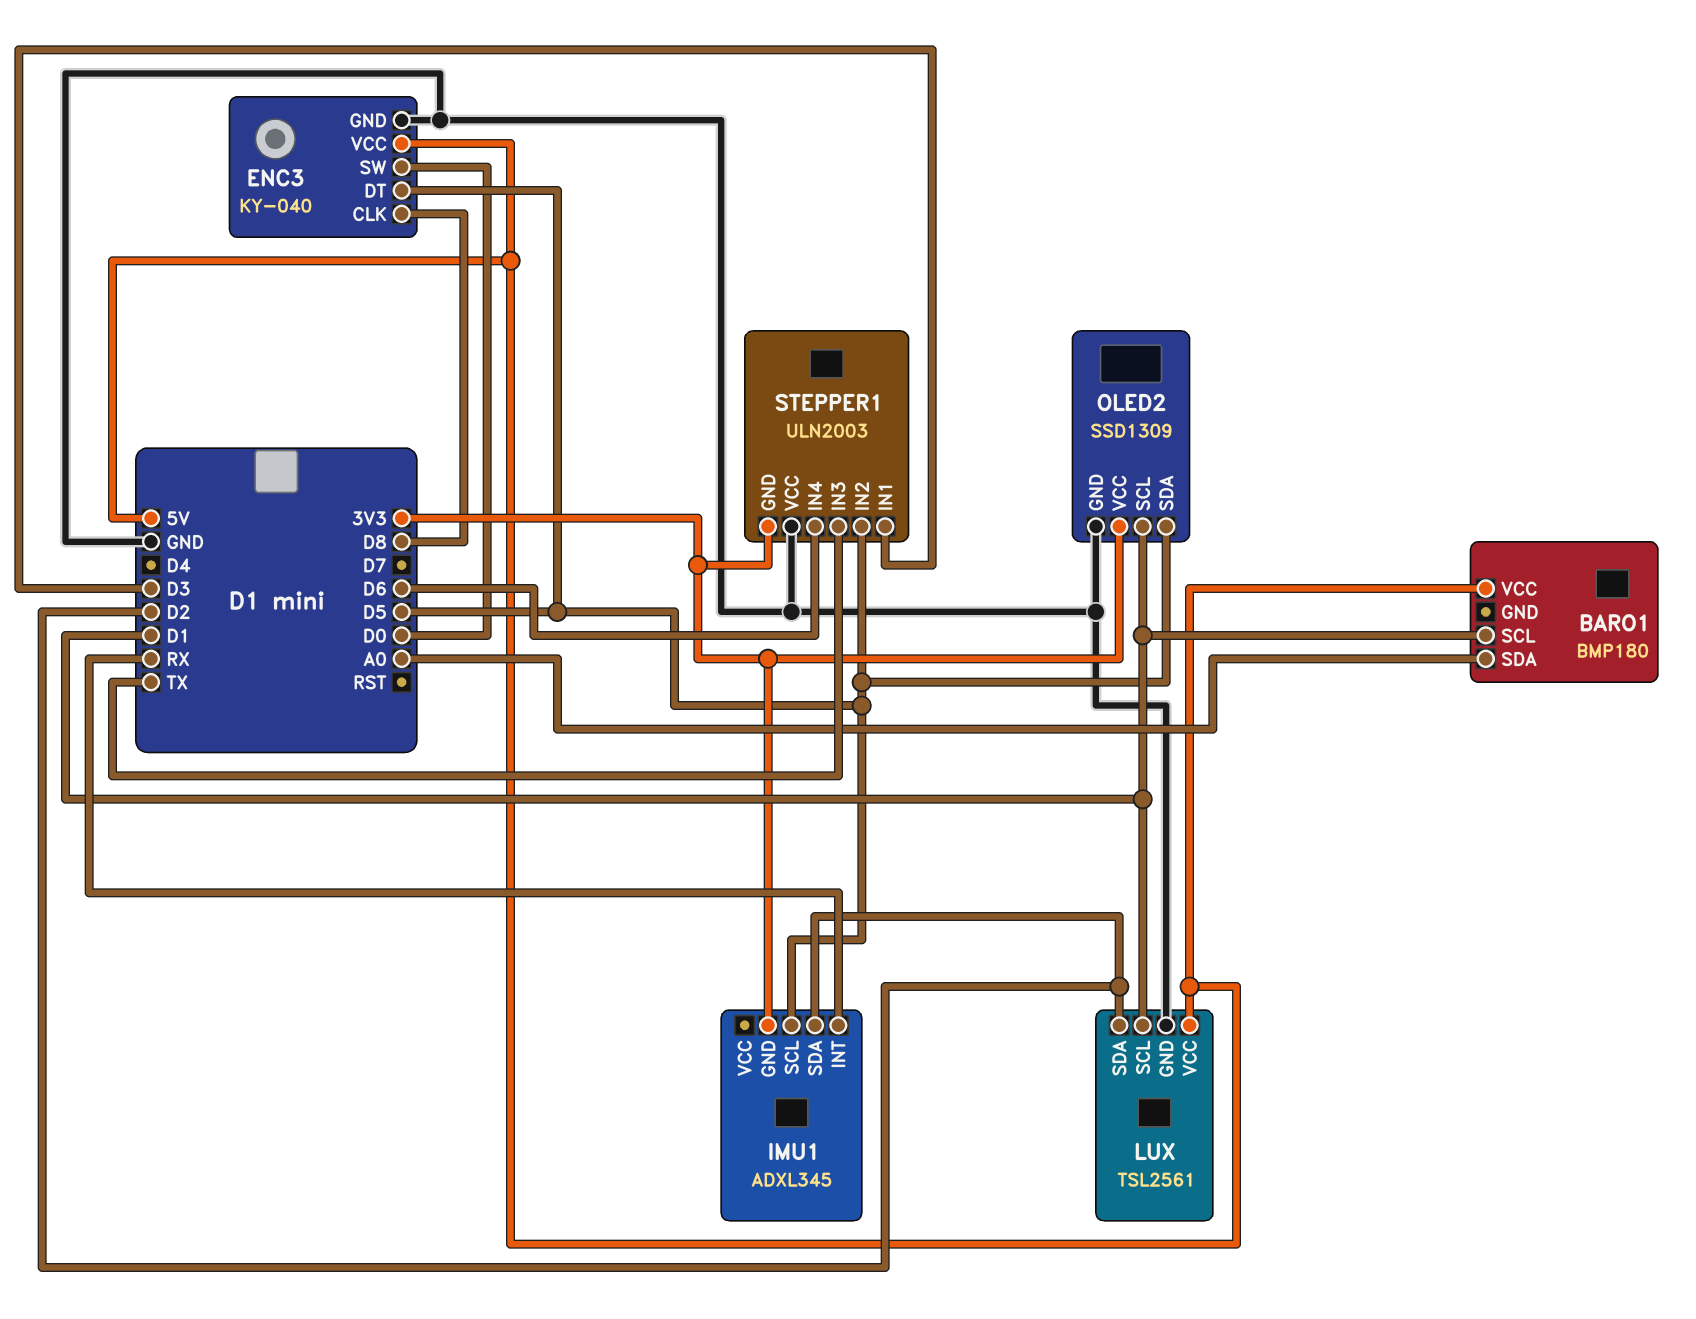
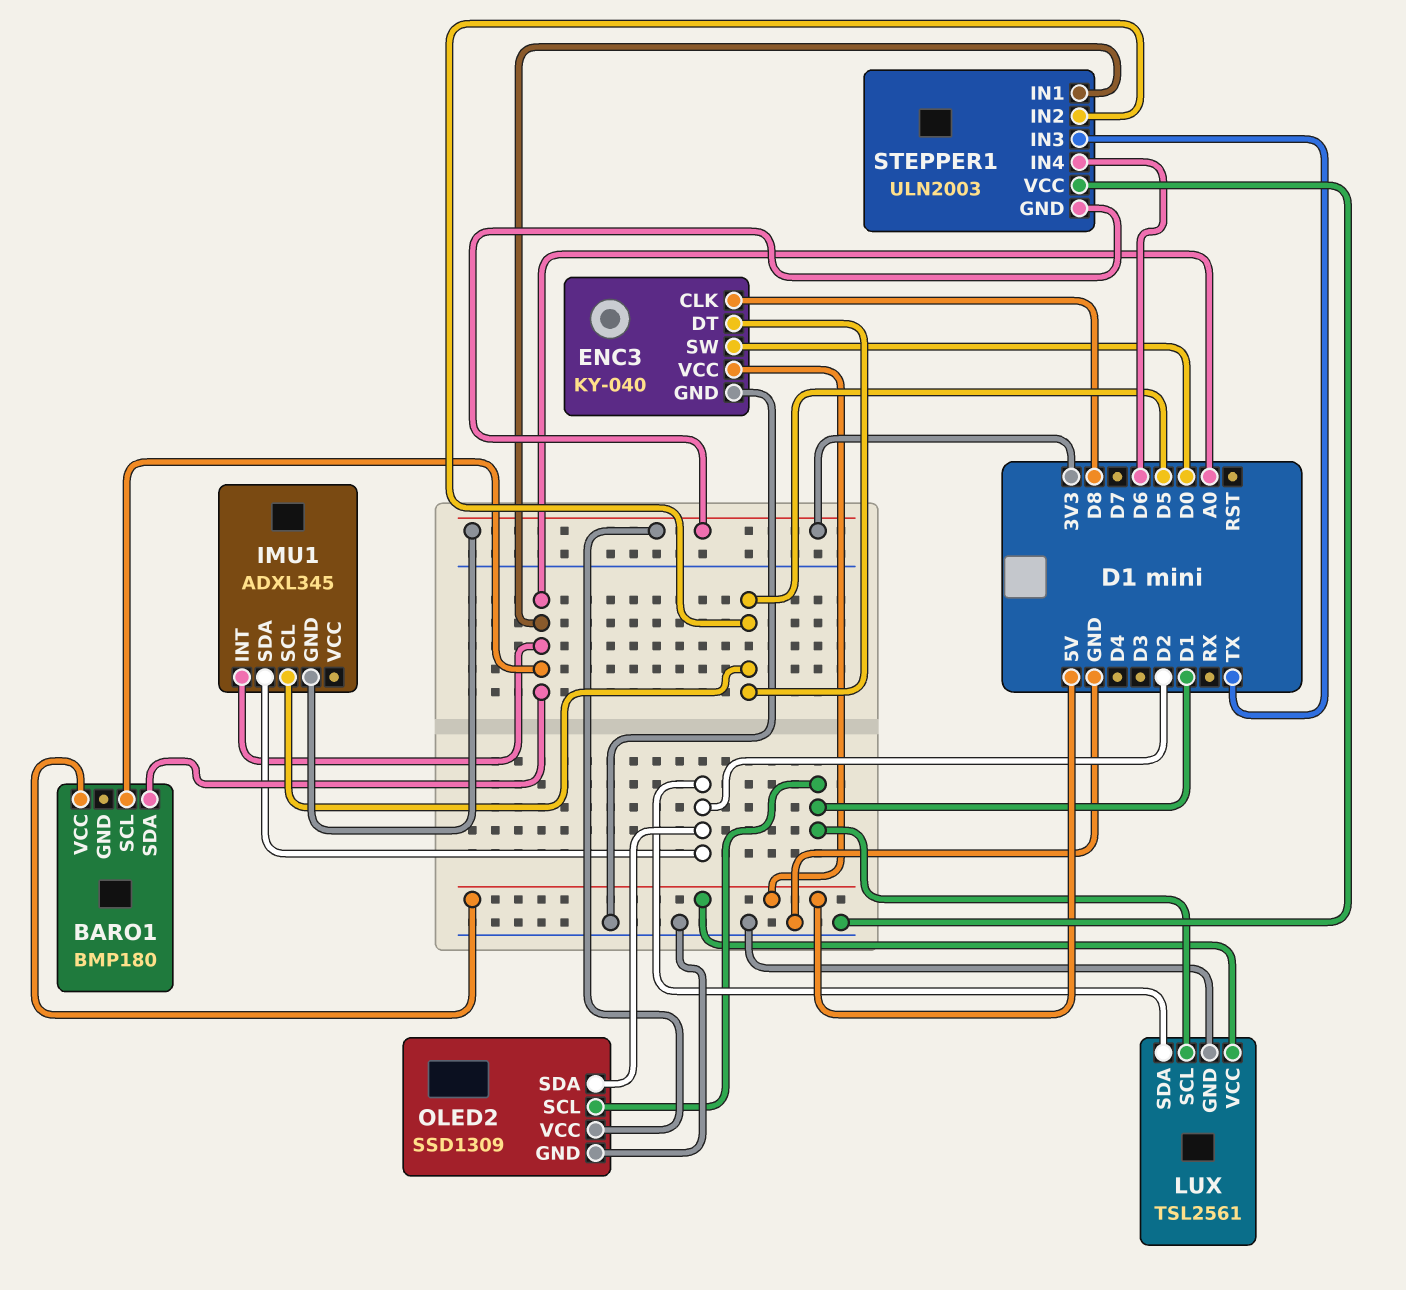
BARO1 pin SCL: D1 -> A0
IMU1 pin INT: RX -> A0
OLED2 pin SDA: D5 -> D2
STEPPER1 pin IN1: D3 -> A0

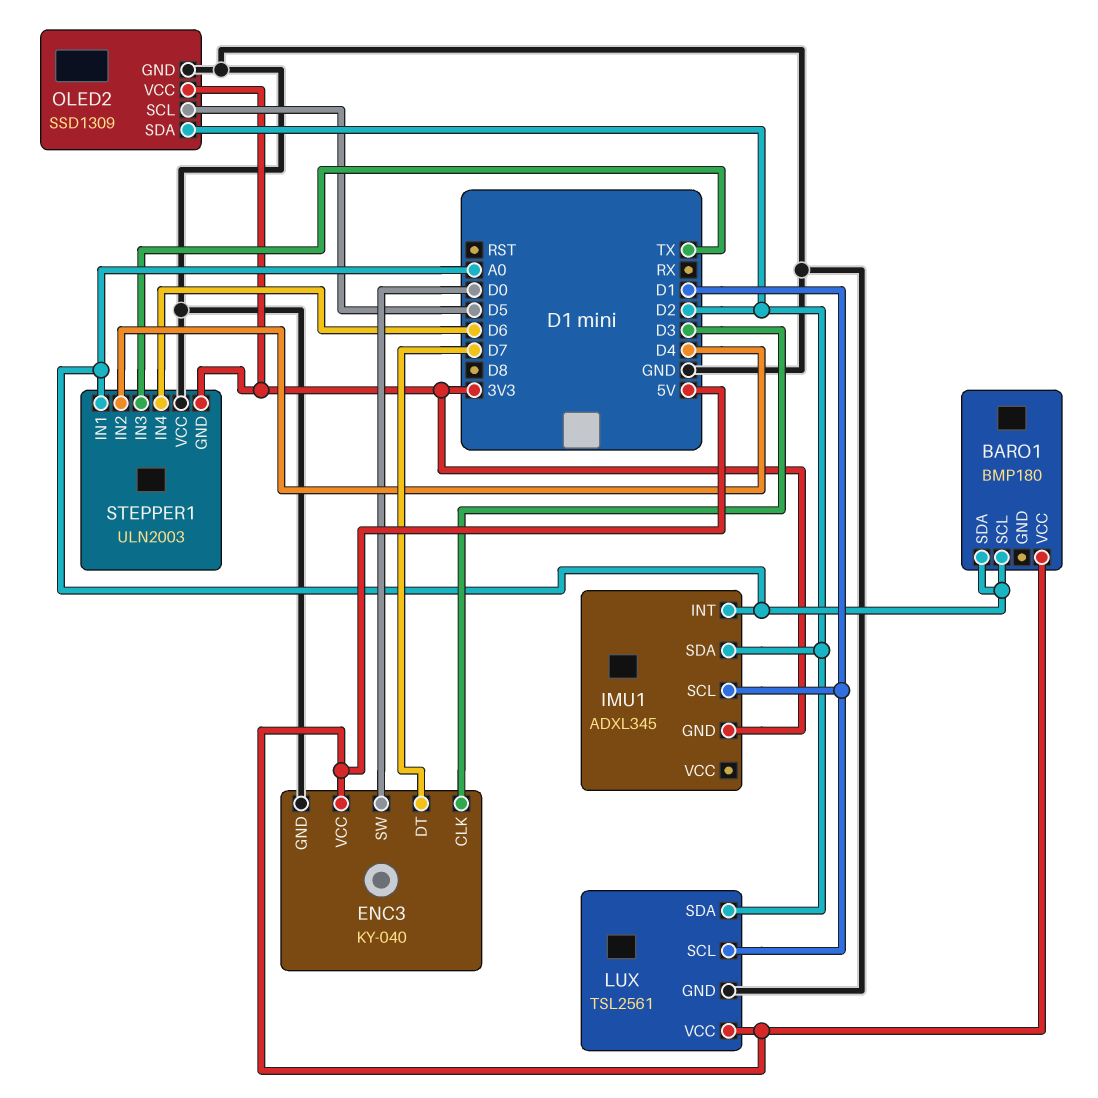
ENC3 pin CLK: D8 -> D3
ENC3 pin DT: D5 -> D7
IMU1 pin SCL: D5 -> D1
OLED2 pin SCL: D1 -> D5
STEPPER1 pin IN2: D5 -> D4

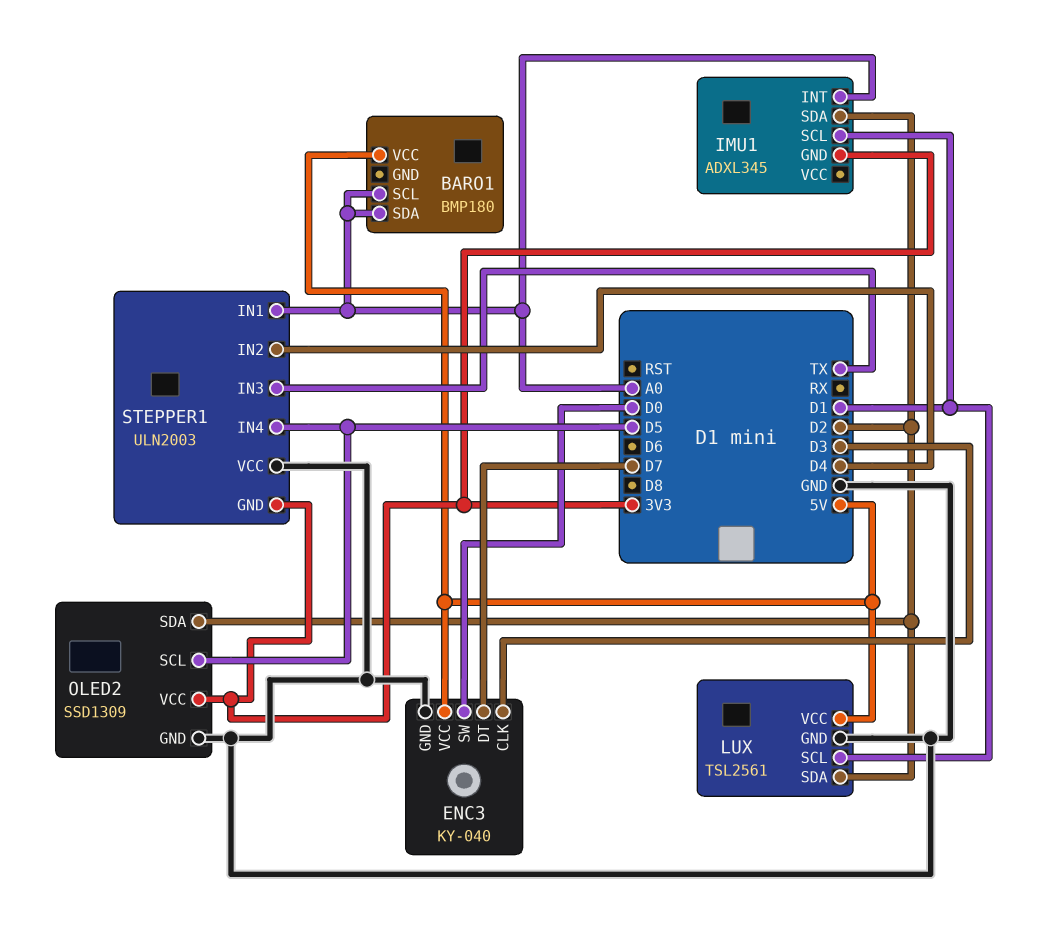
STEPPER1 pin IN4: D6 -> D5

